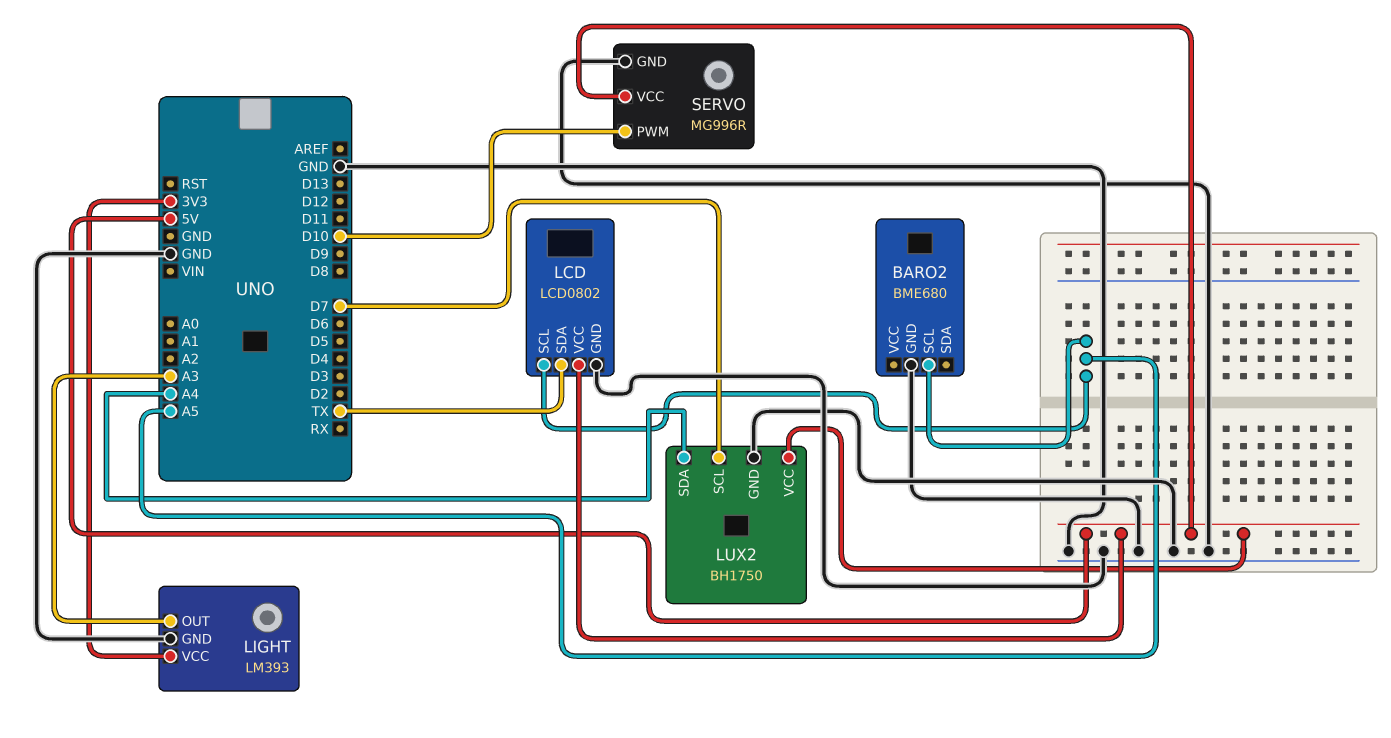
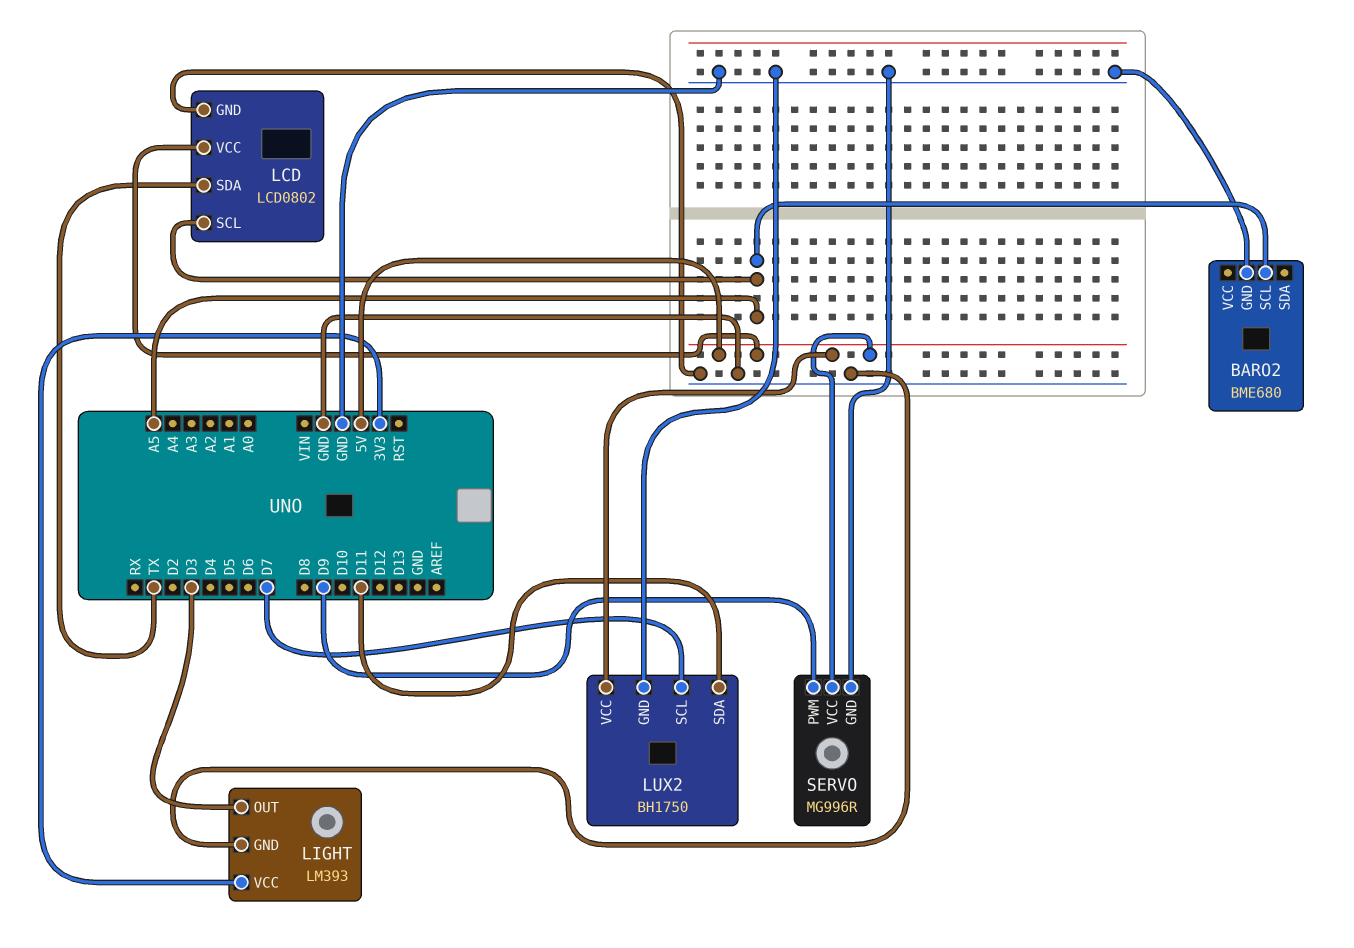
LIGHT pin OUT: A3 -> D3
LUX2 pin SDA: A4 -> D11
SERVO pin PWM: D10 -> D9

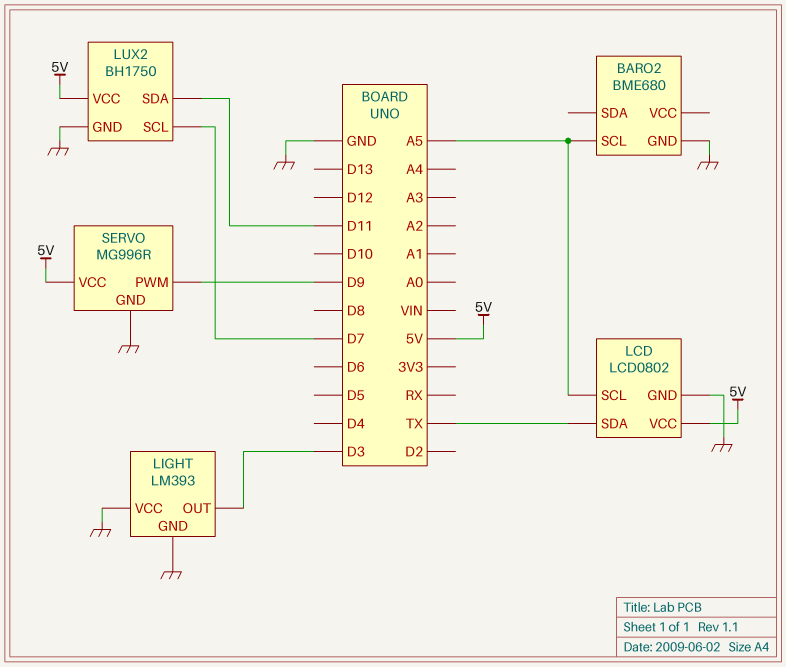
LIGHT pin VCC: 3V3 -> GND

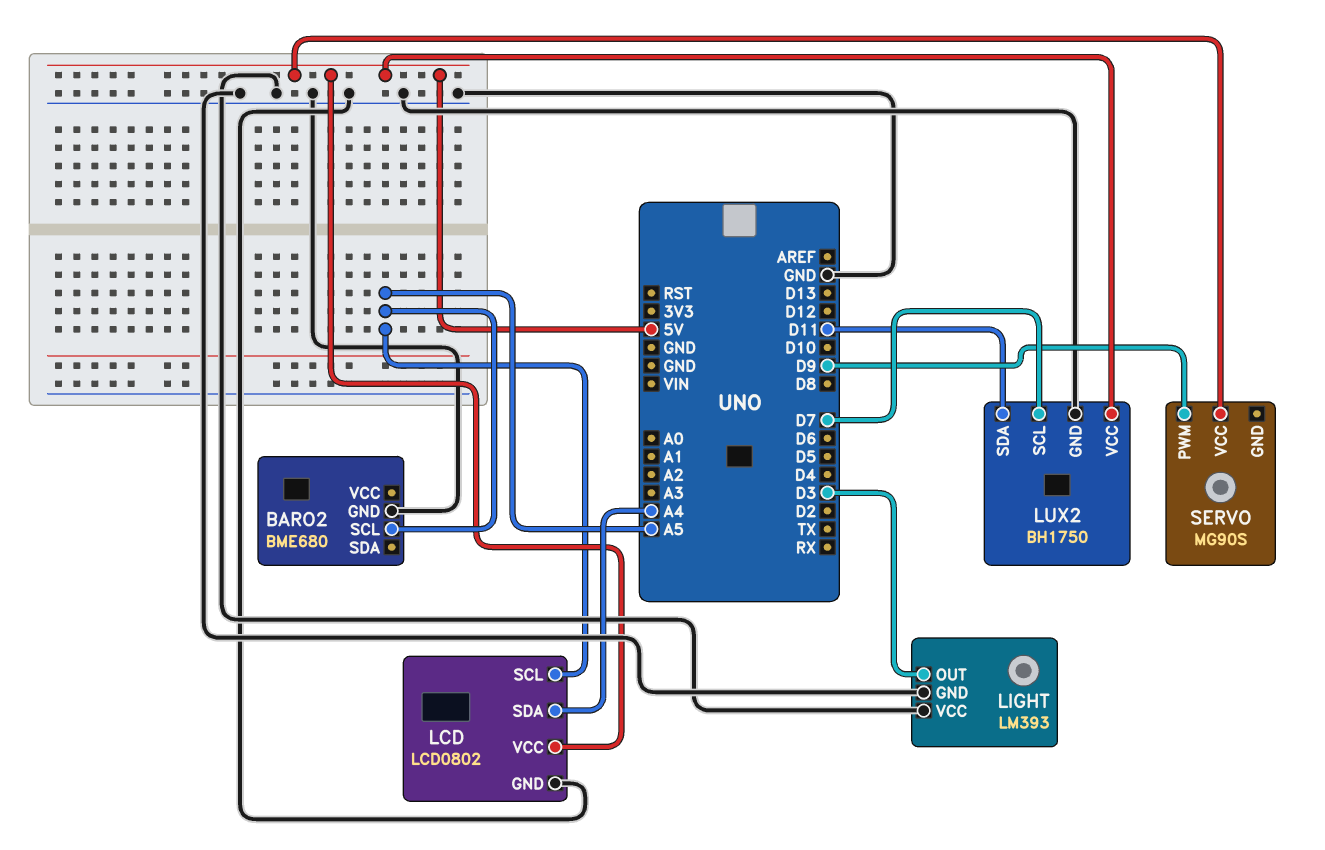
LCD pin SDA: TX -> A4
SERVO: MG996R -> MG90S
SERVO pin GND: GND -> none

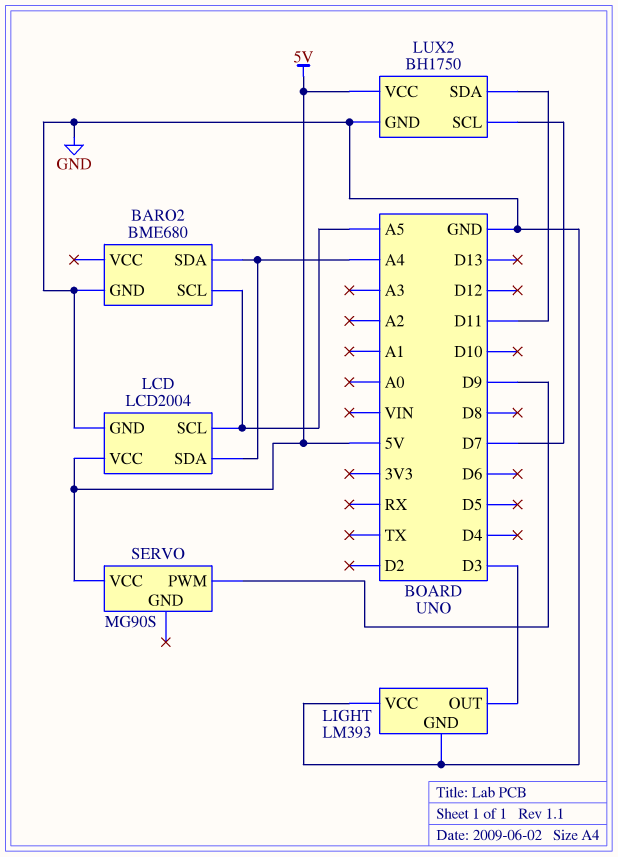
BARO2 pin SDA: none -> A4
LCD: LCD0802 -> LCD2004

